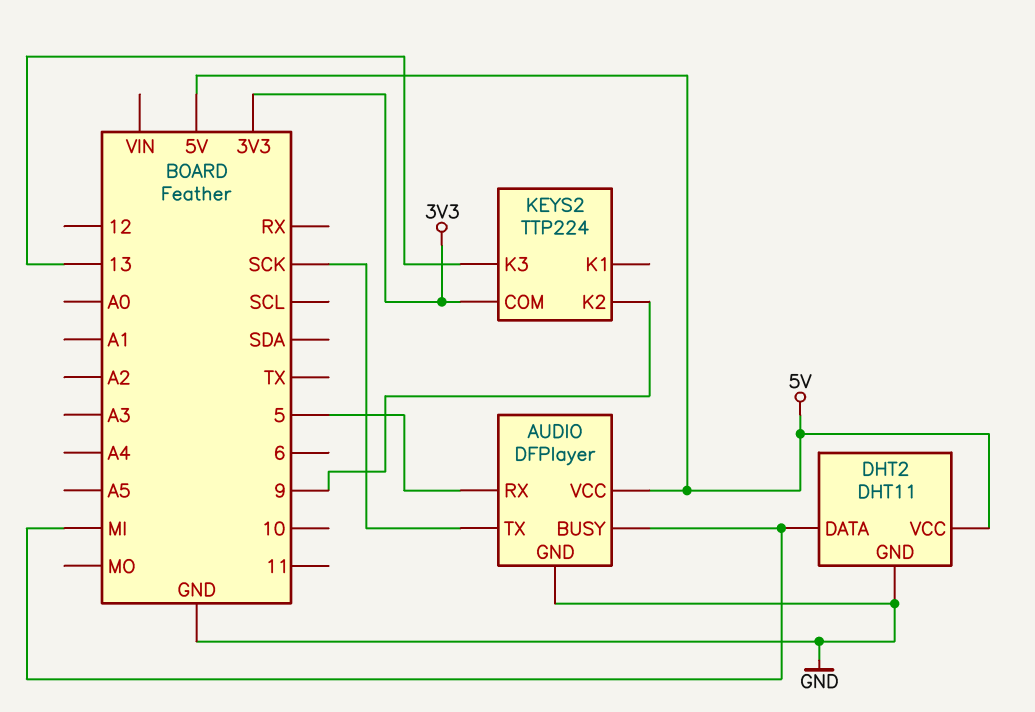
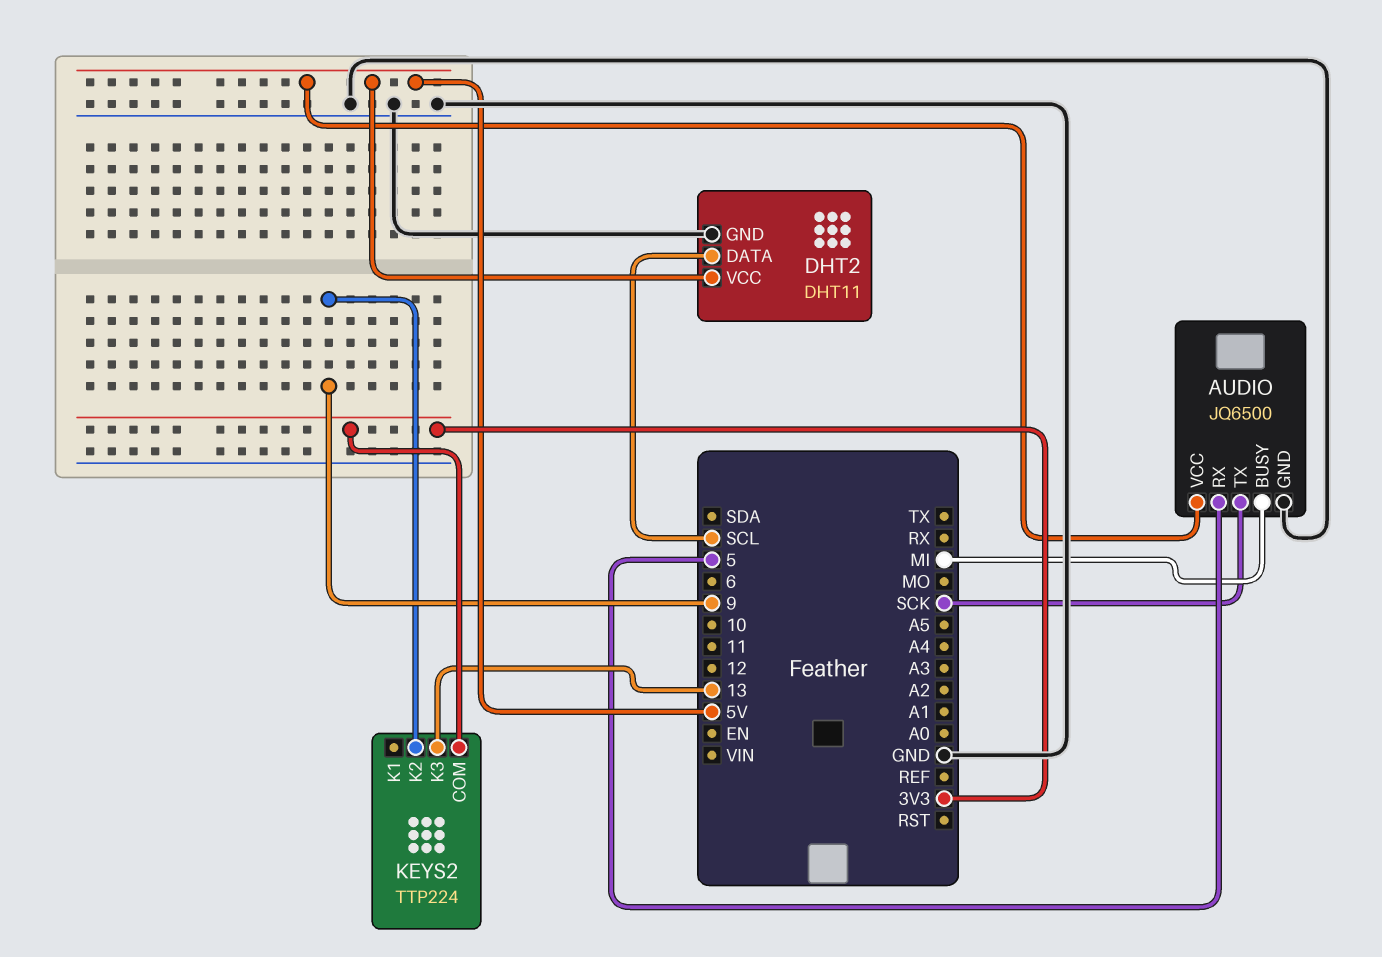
AUDIO: DFPlayer -> JQ6500
DHT2 pin DATA: MI -> SCL

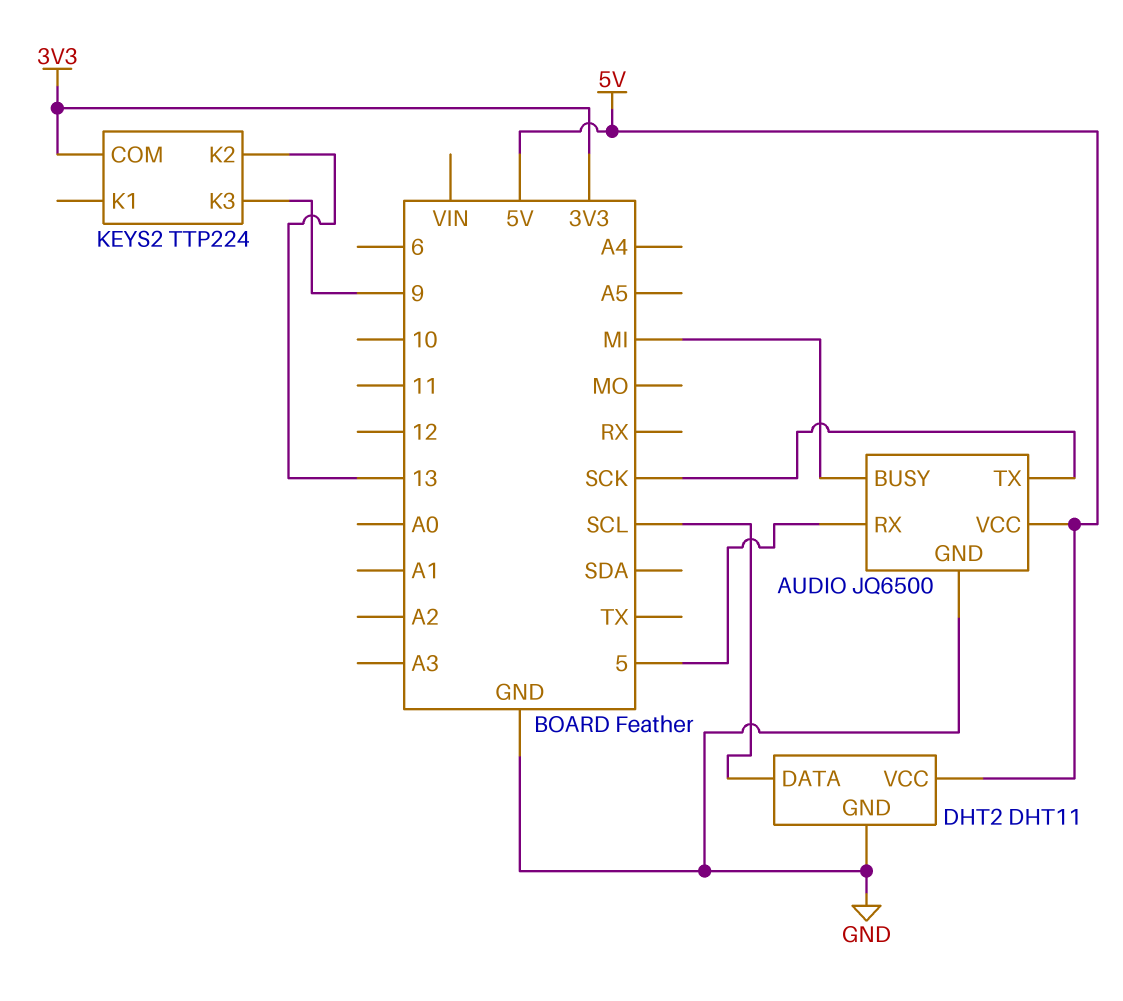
KEYS2 pin K2: 9 -> 13
KEYS2 pin K3: 13 -> 9

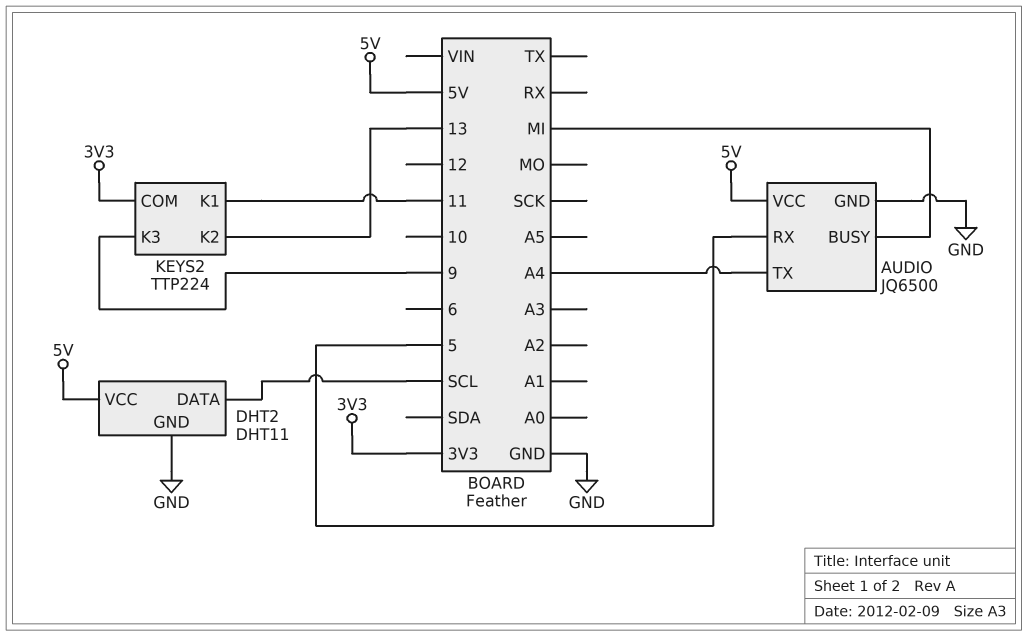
AUDIO pin TX: SCK -> A4
KEYS2 pin K1: none -> 11

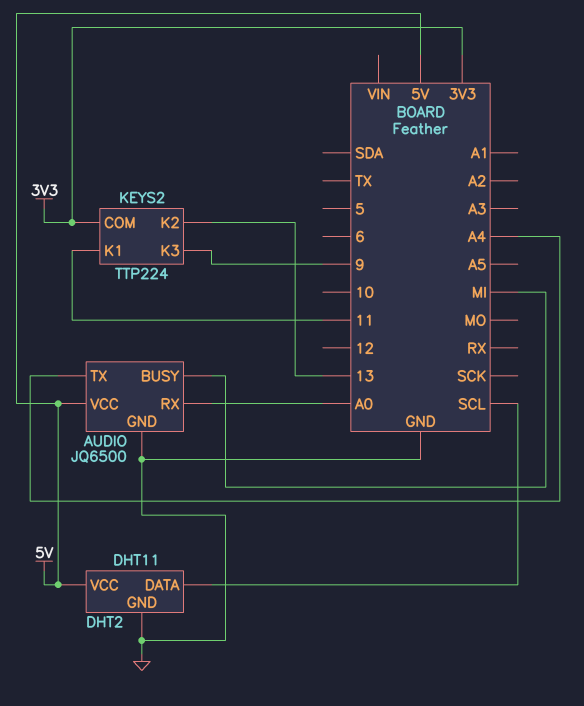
AUDIO pin RX: 5 -> A0

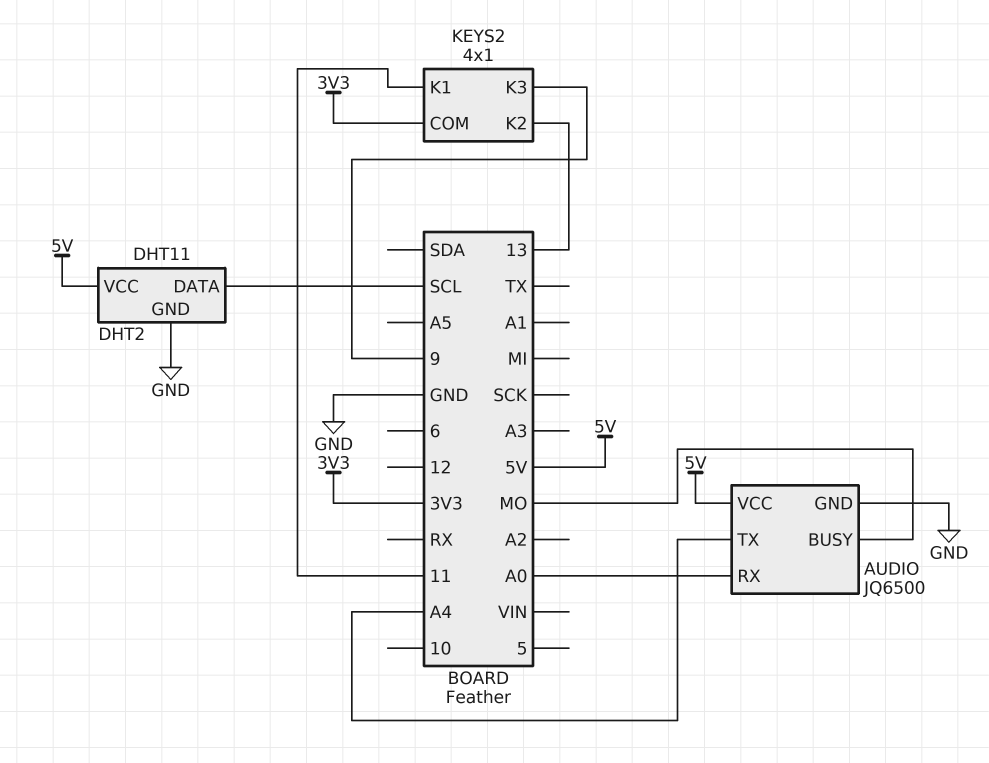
AUDIO pin BUSY: MI -> MO
KEYS2: TTP224 -> 4x1

